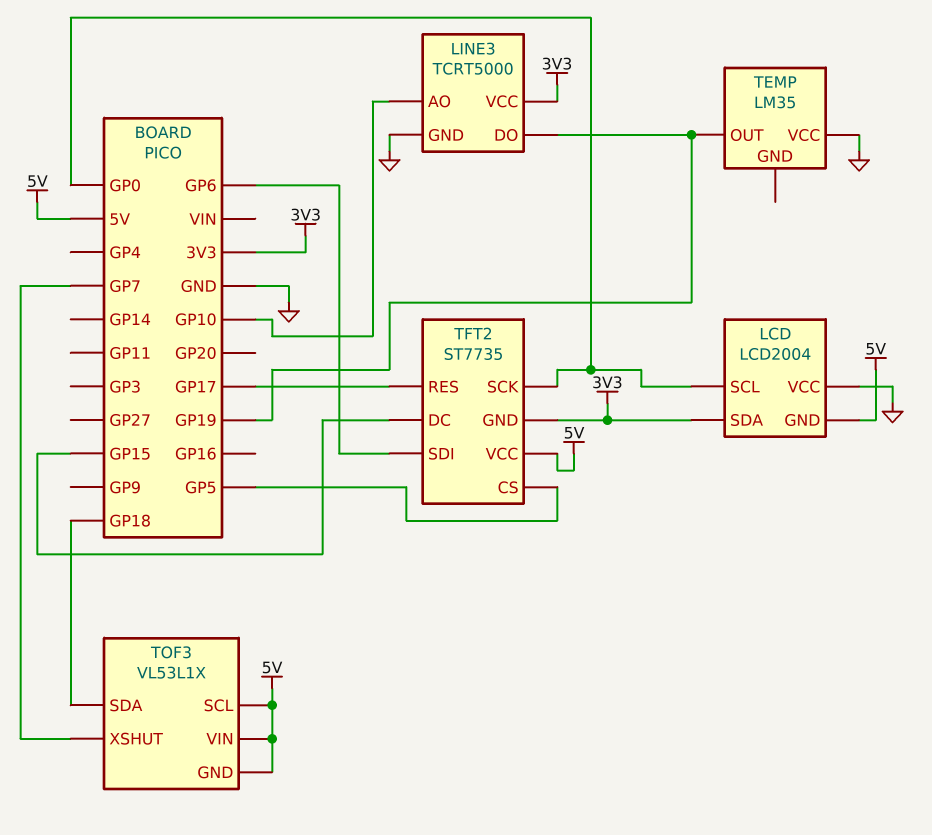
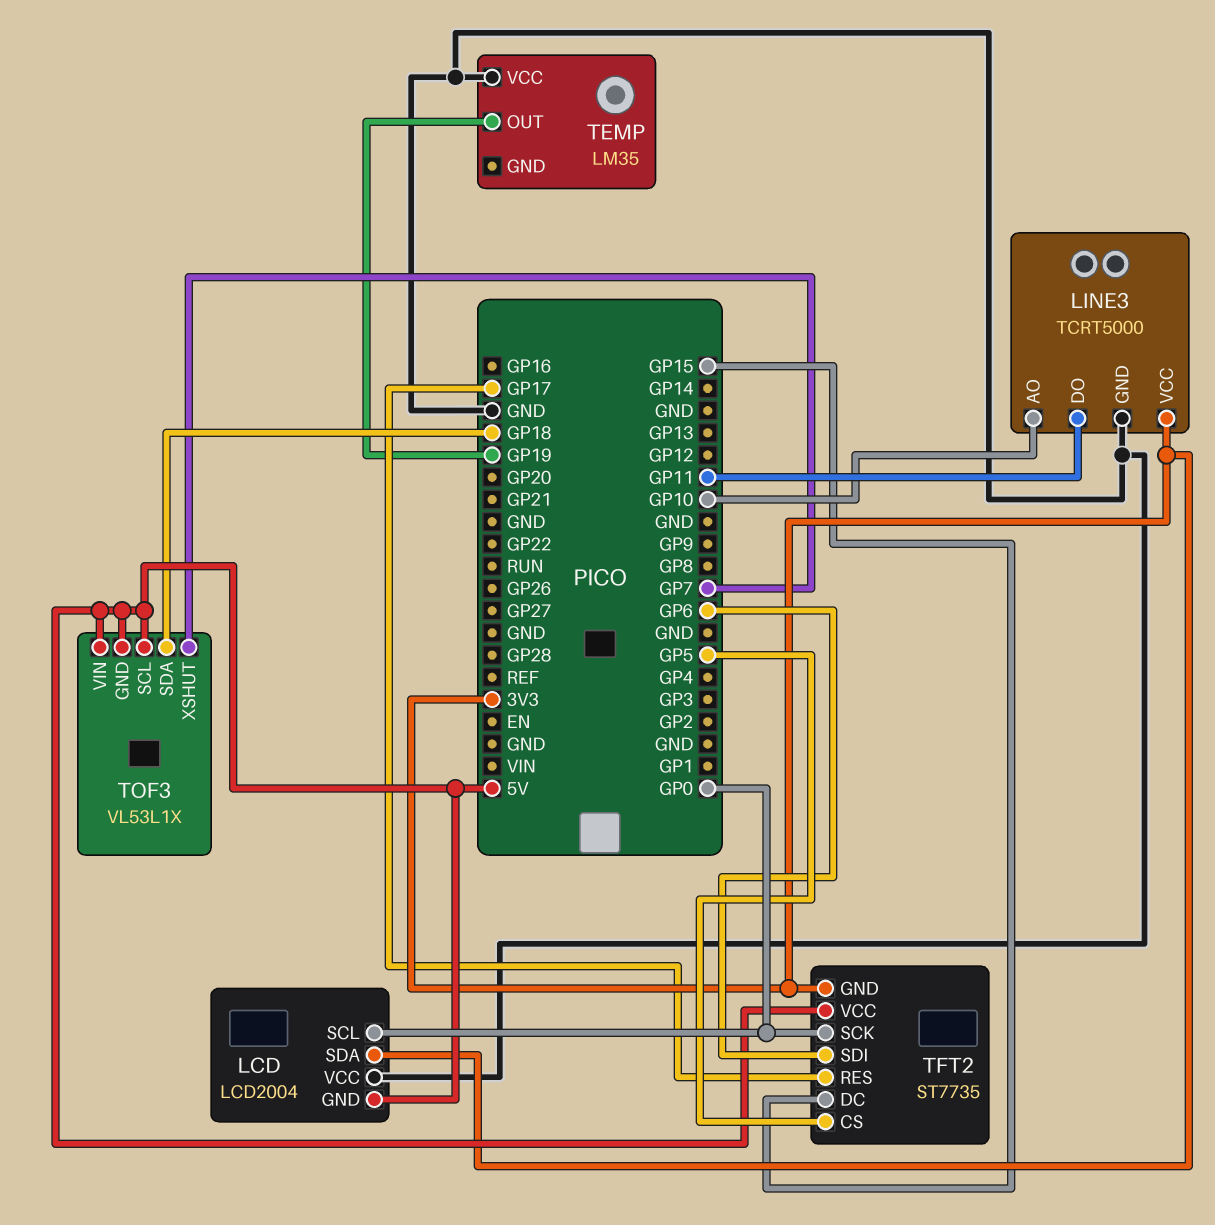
LINE3 pin DO: GP19 -> GP11

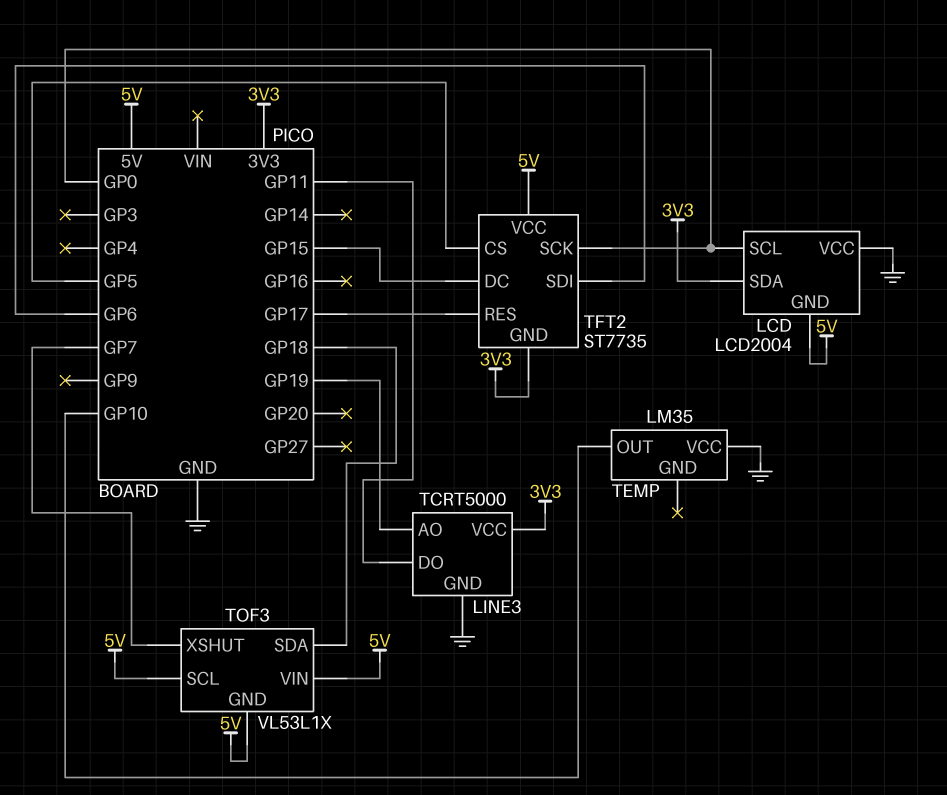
LINE3 pin AO: GP10 -> GP19
TEMP pin OUT: GP19 -> GP10

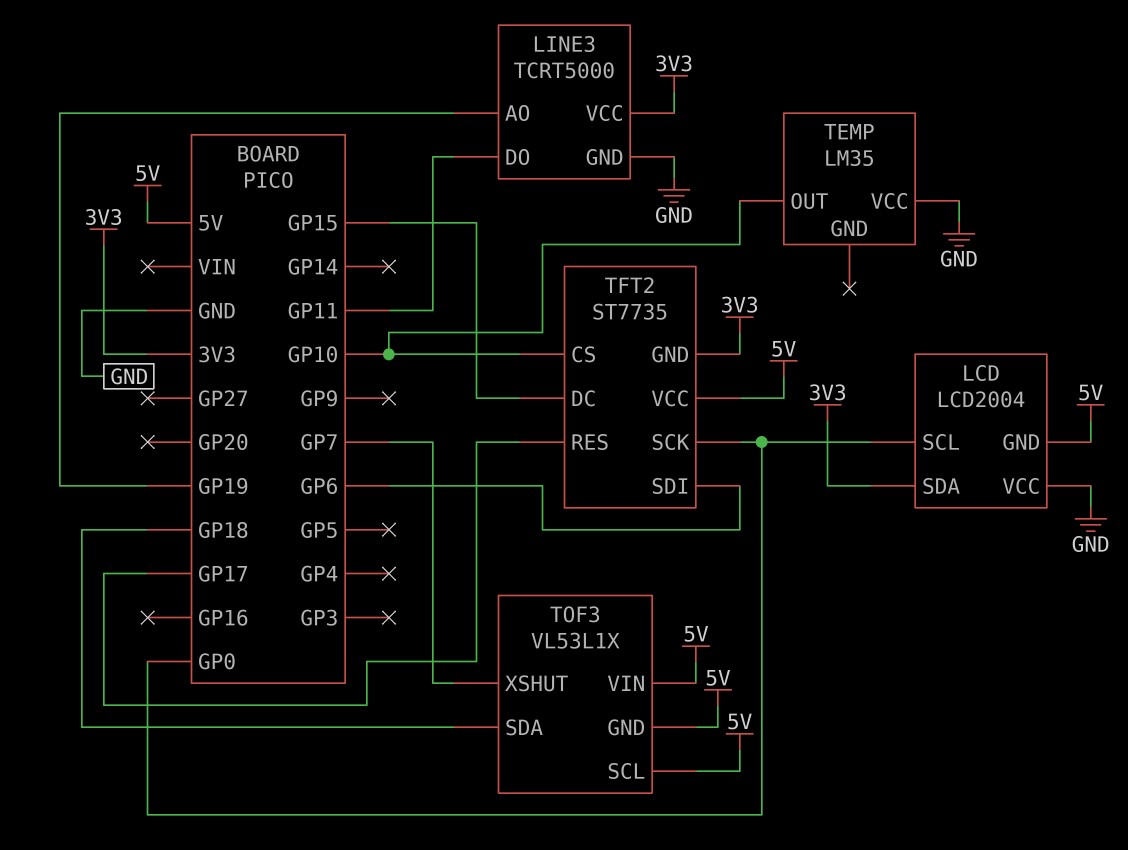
TFT2 pin CS: GP5 -> GP10

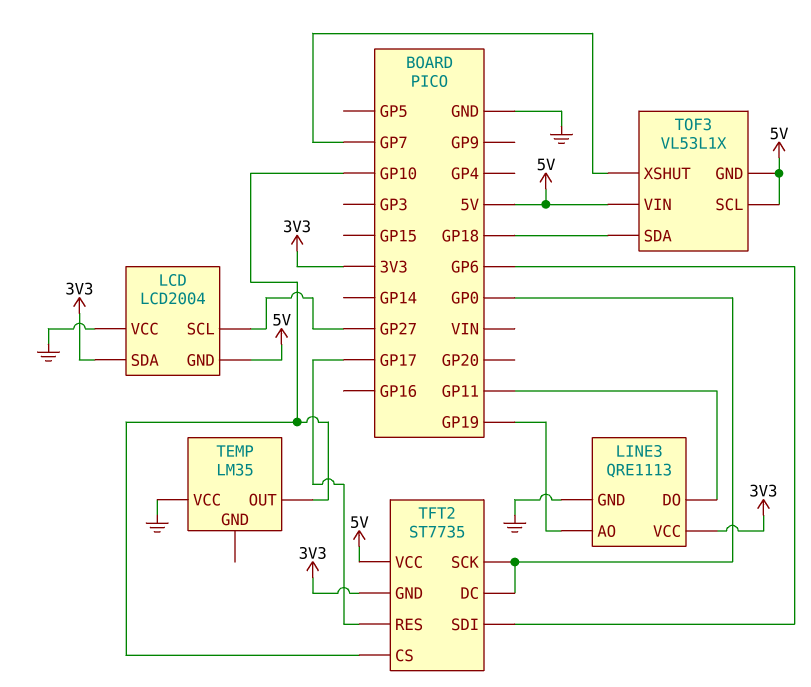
LCD pin SCL: GP0 -> GP27
LINE3: TCRT5000 -> QRE1113
TFT2 pin DC: GP15 -> GP0

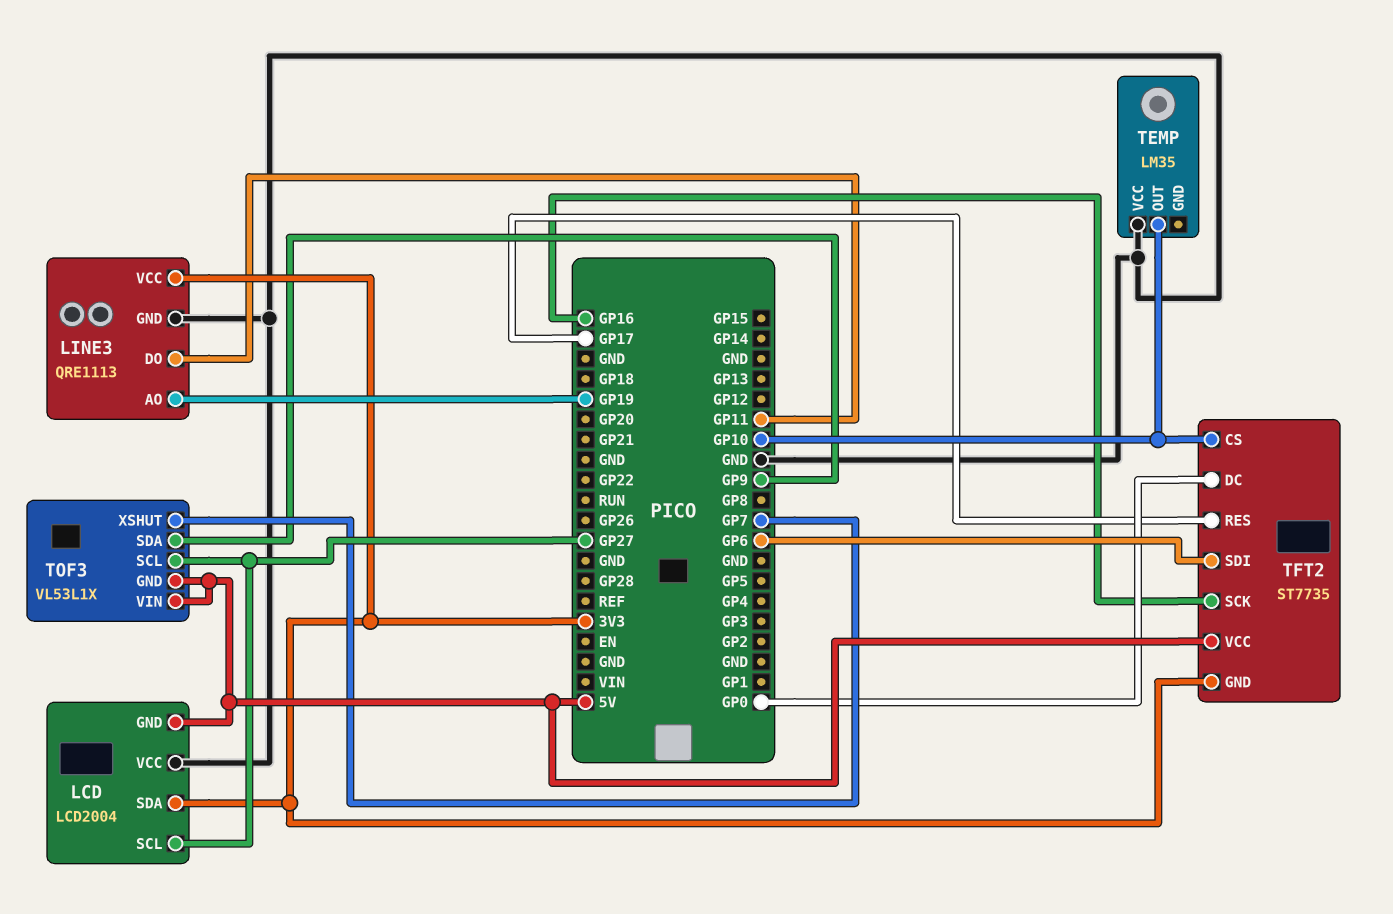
TFT2 pin SCK: GP0 -> GP16
TOF3 pin SCL: 5V -> GP27
TOF3 pin SDA: GP18 -> GP9

